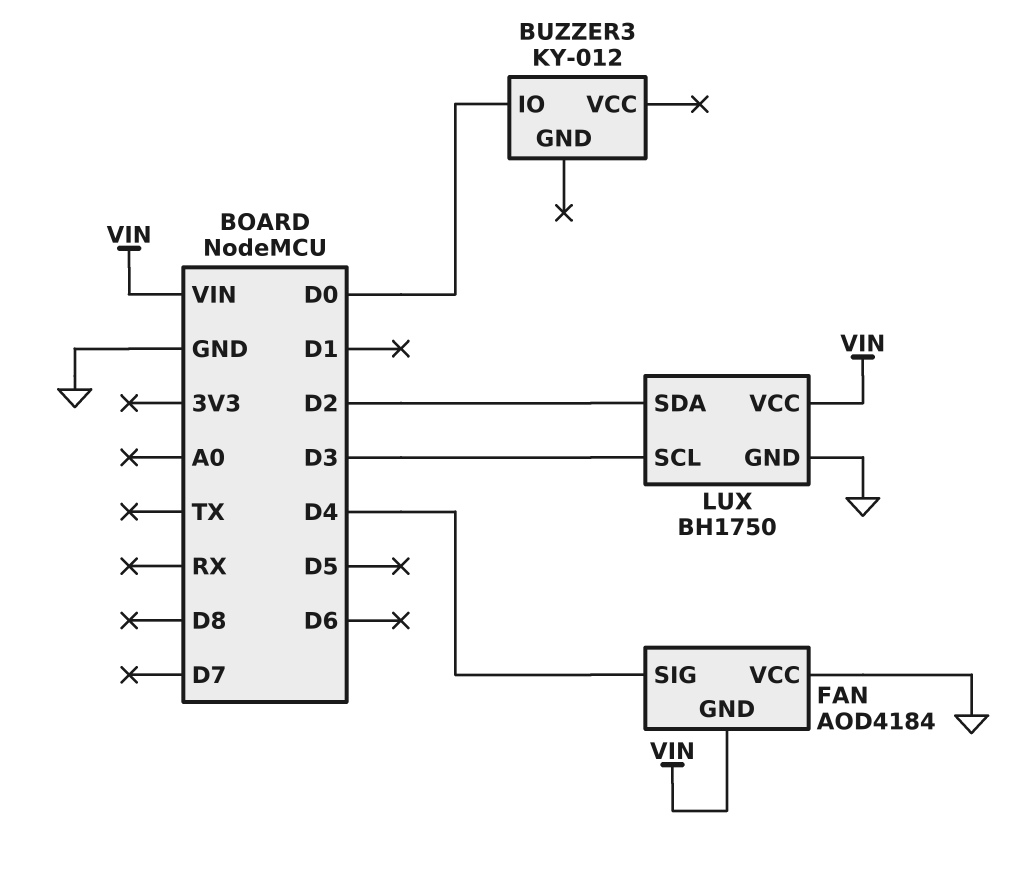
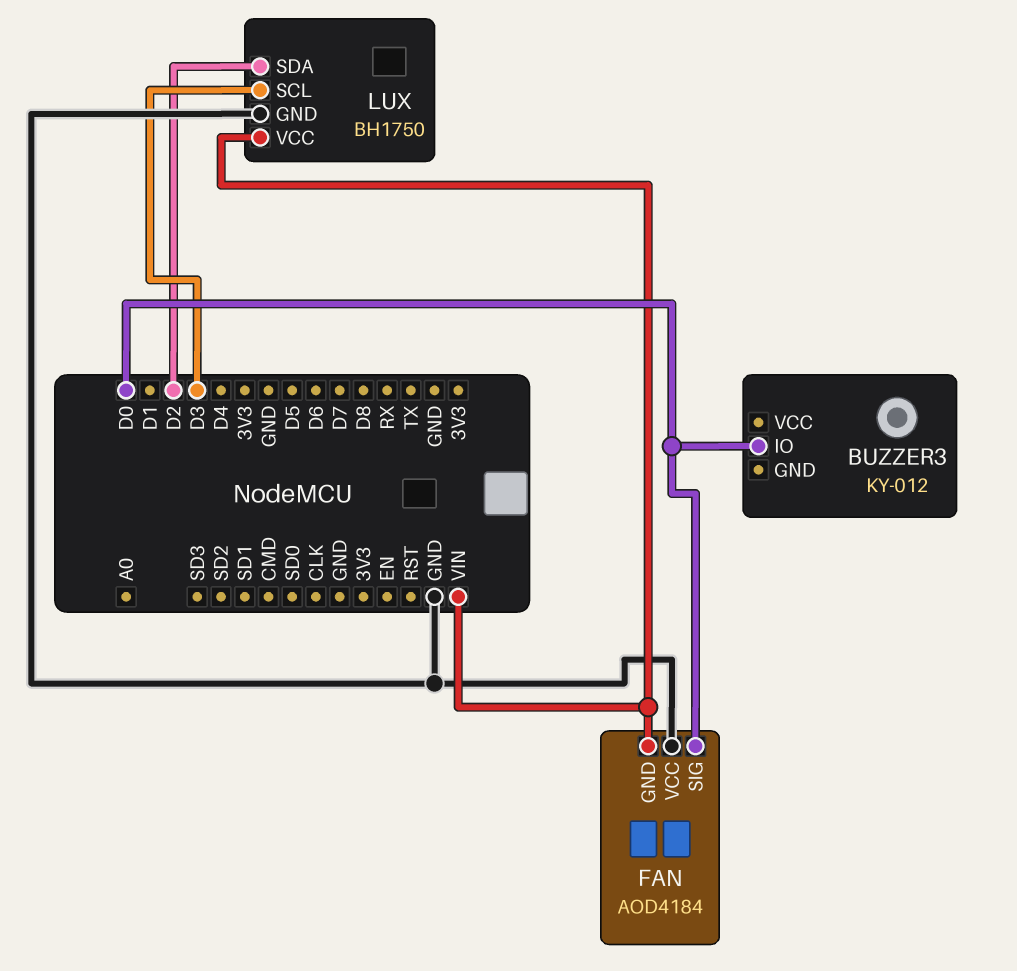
FAN pin SIG: D4 -> D0

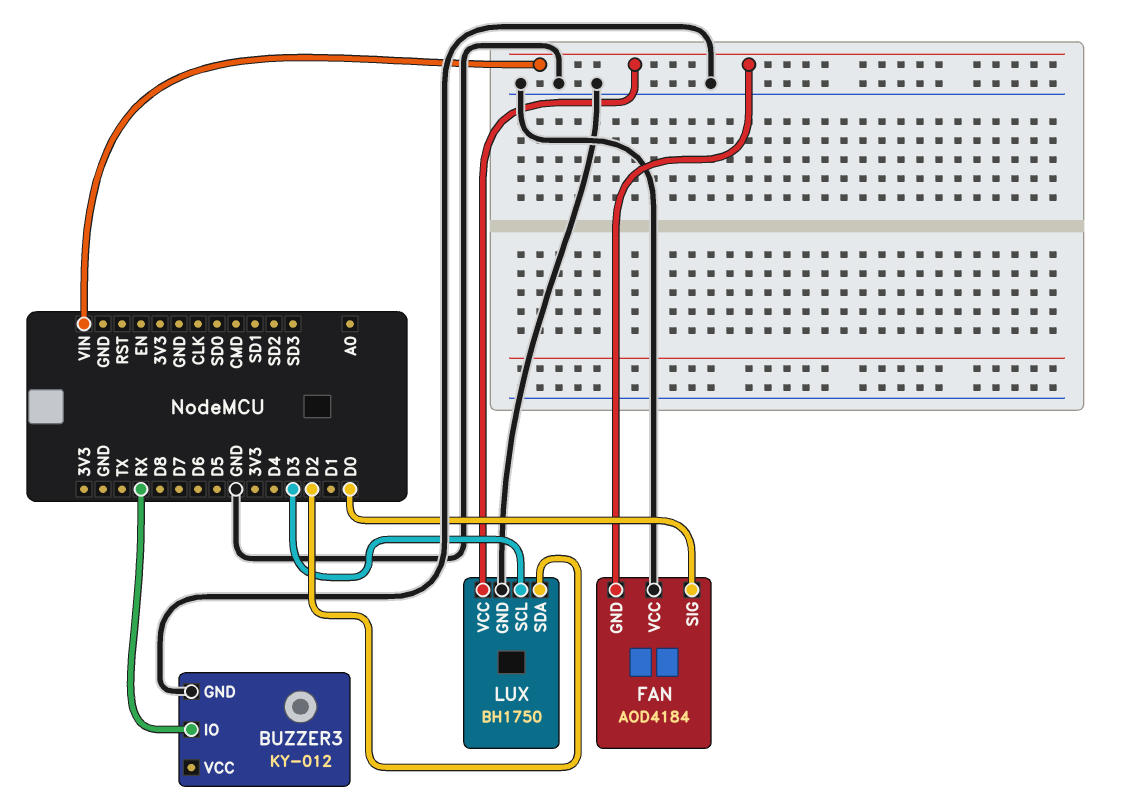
BUZZER3 pin GND: none -> GND
BUZZER3 pin IO: D0 -> RX

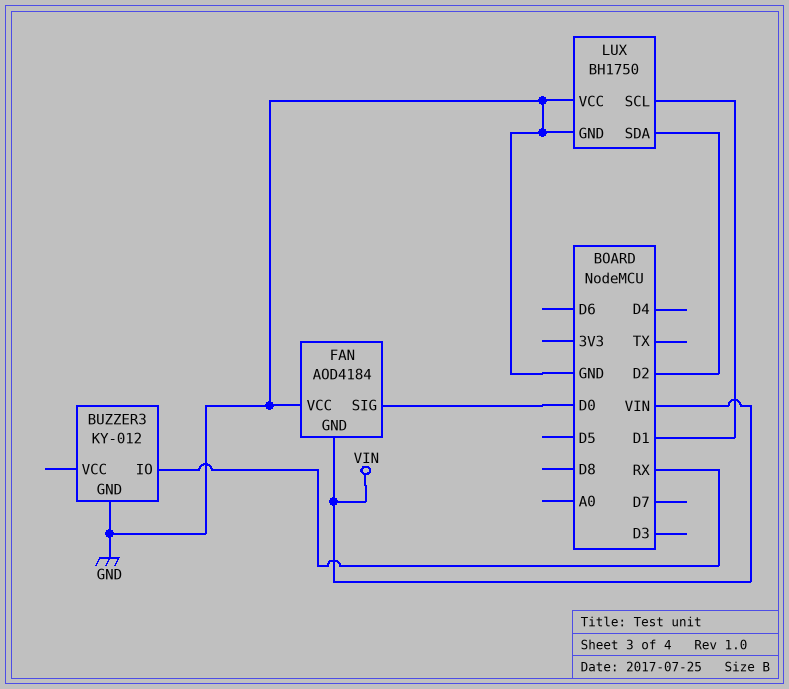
LUX pin SCL: D3 -> D1
LUX pin VCC: VIN -> GND

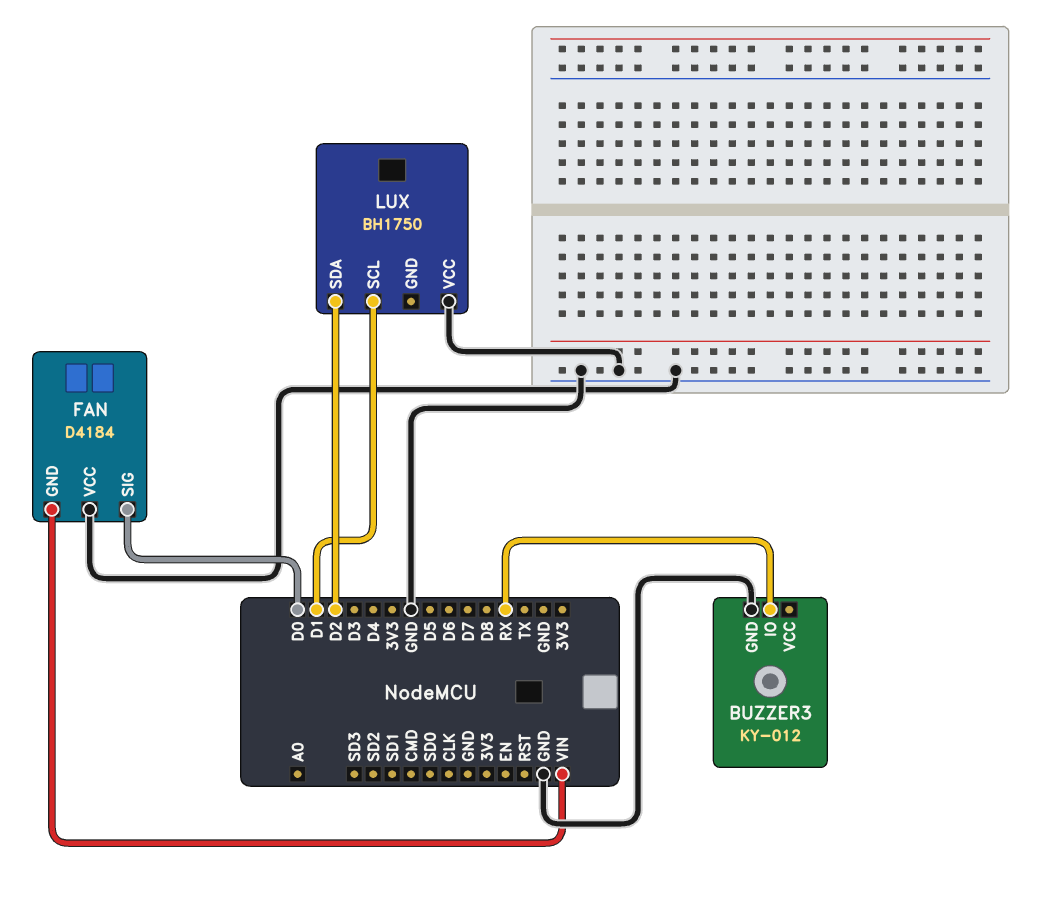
FAN: AOD4184 -> D4184
LUX pin GND: GND -> none

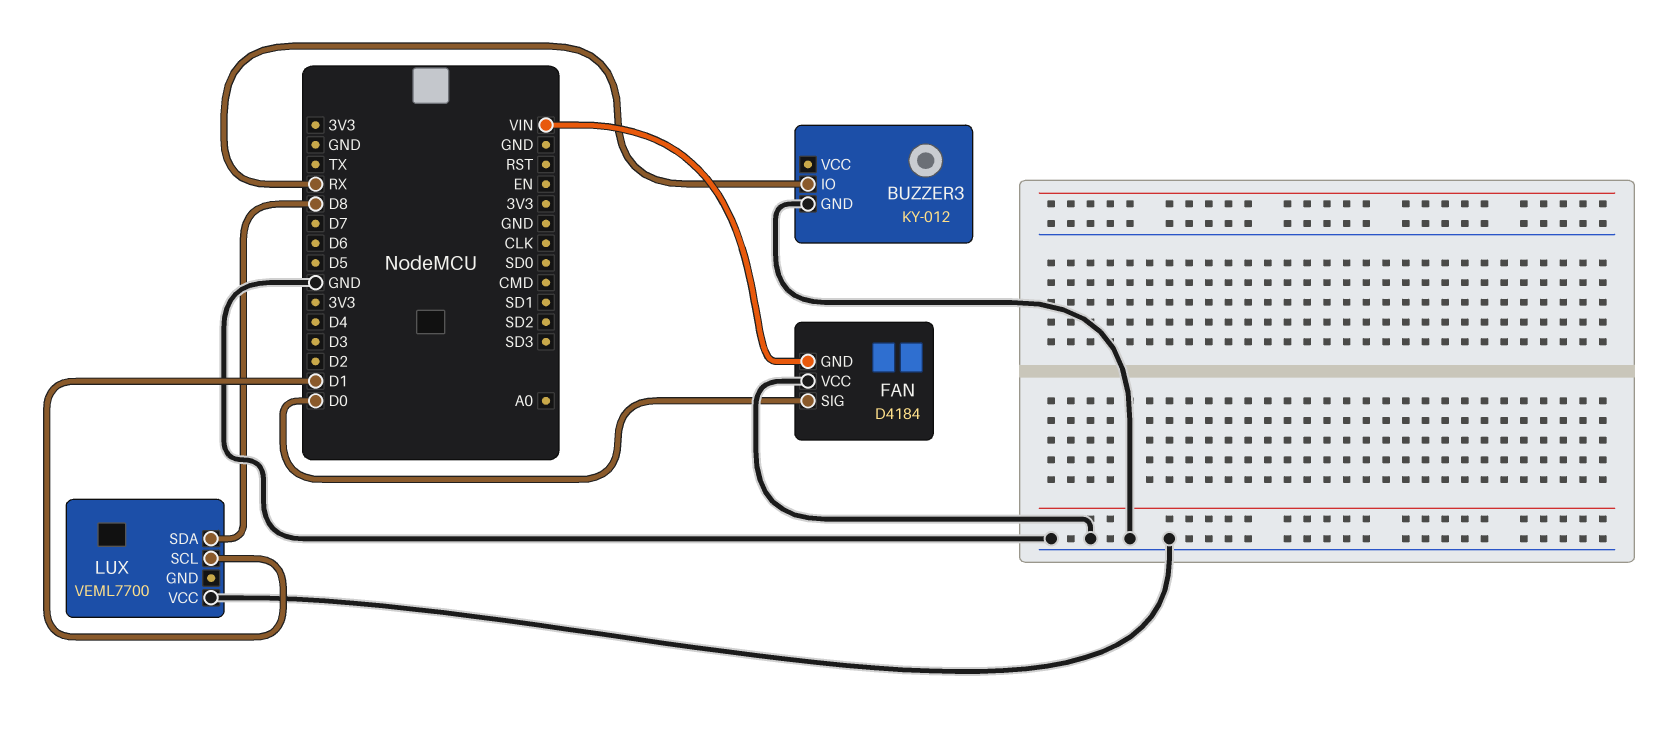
LUX: BH1750 -> VEML7700
LUX pin SDA: D2 -> D8

